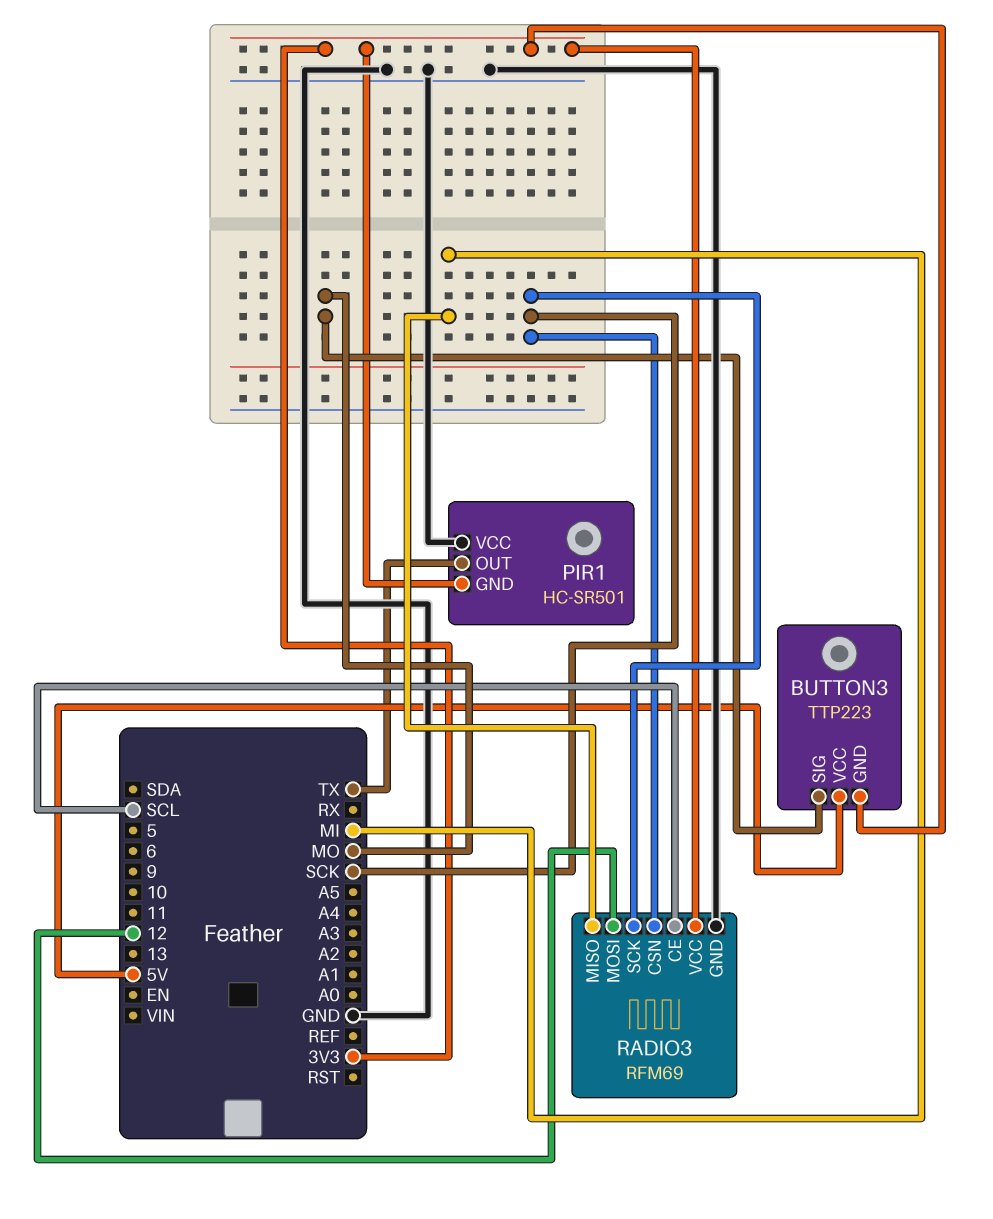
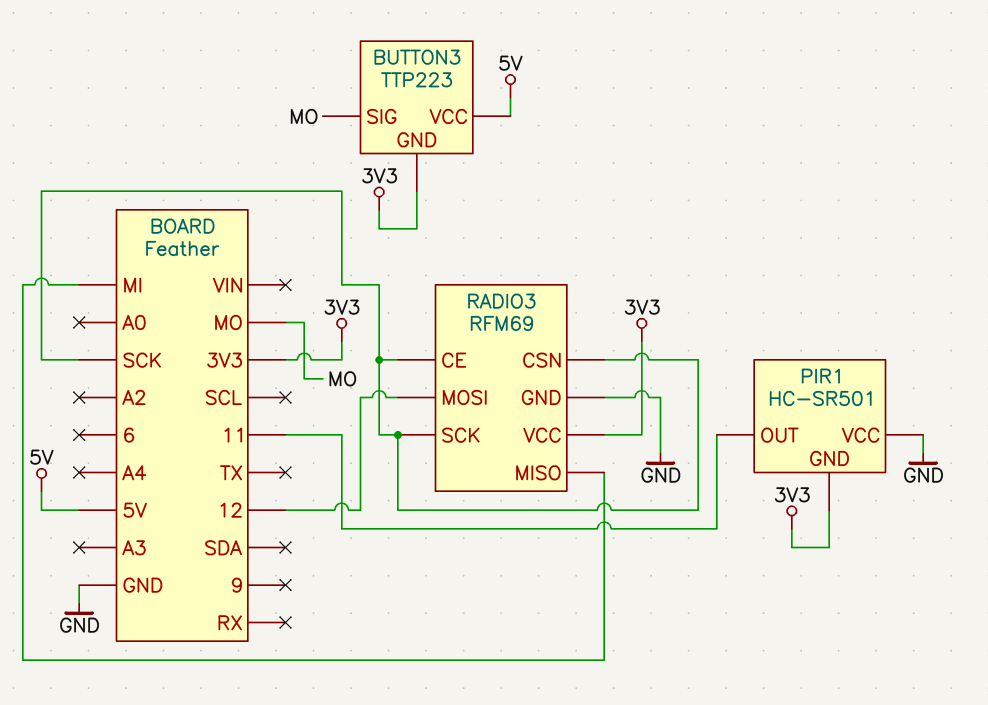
PIR1 pin OUT: TX -> 11
RADIO3 pin CE: SCL -> SCK

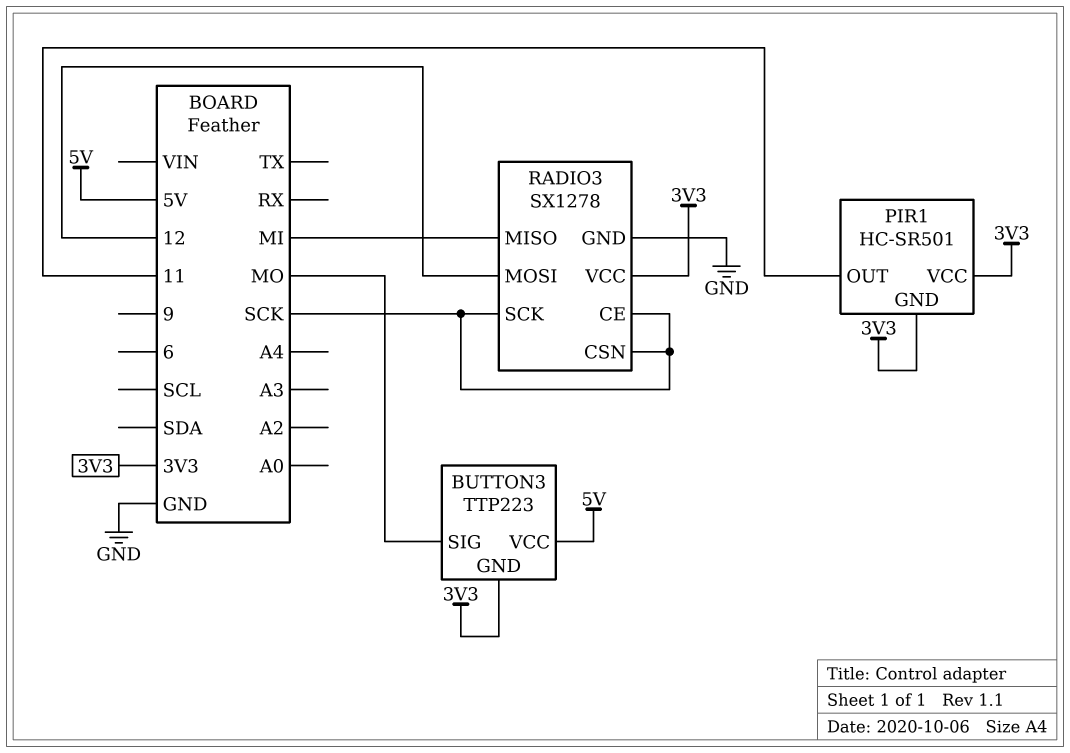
PIR1 pin VCC: GND -> 3V3
RADIO3: RFM69 -> SX1278

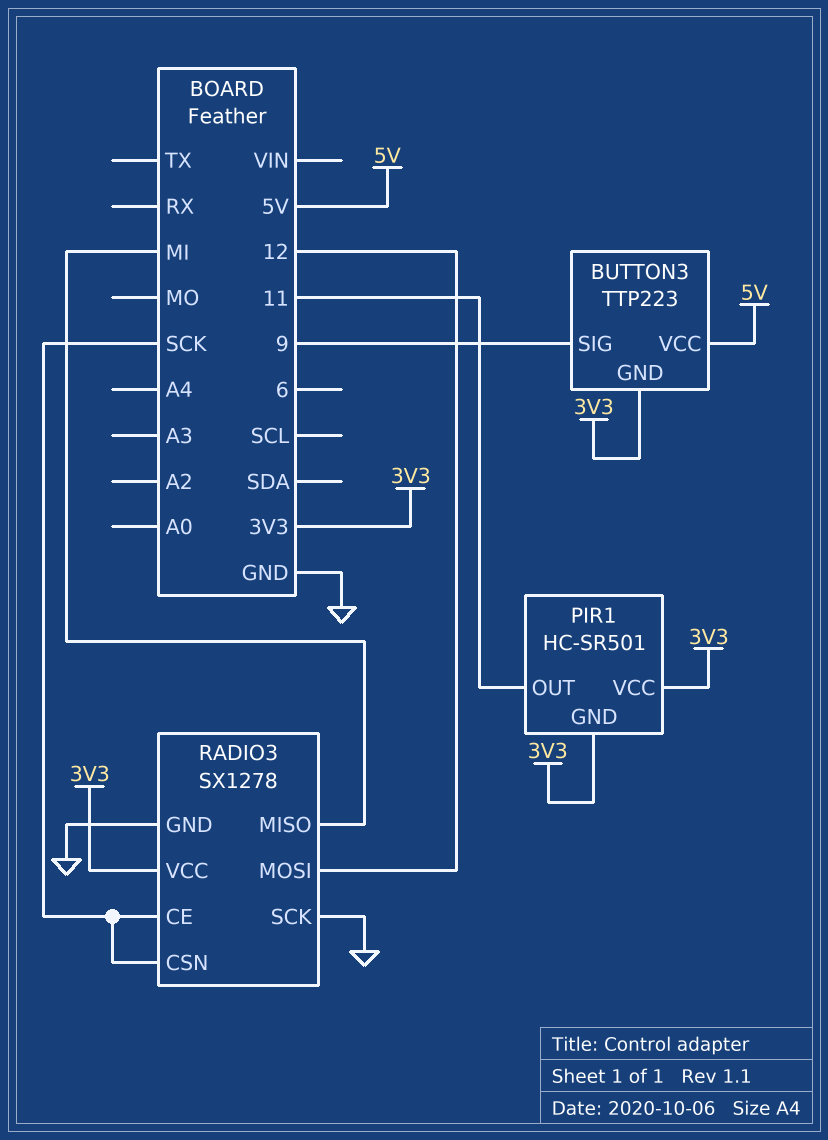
BUTTON3 pin SIG: MO -> 9
RADIO3 pin SCK: SCK -> GND

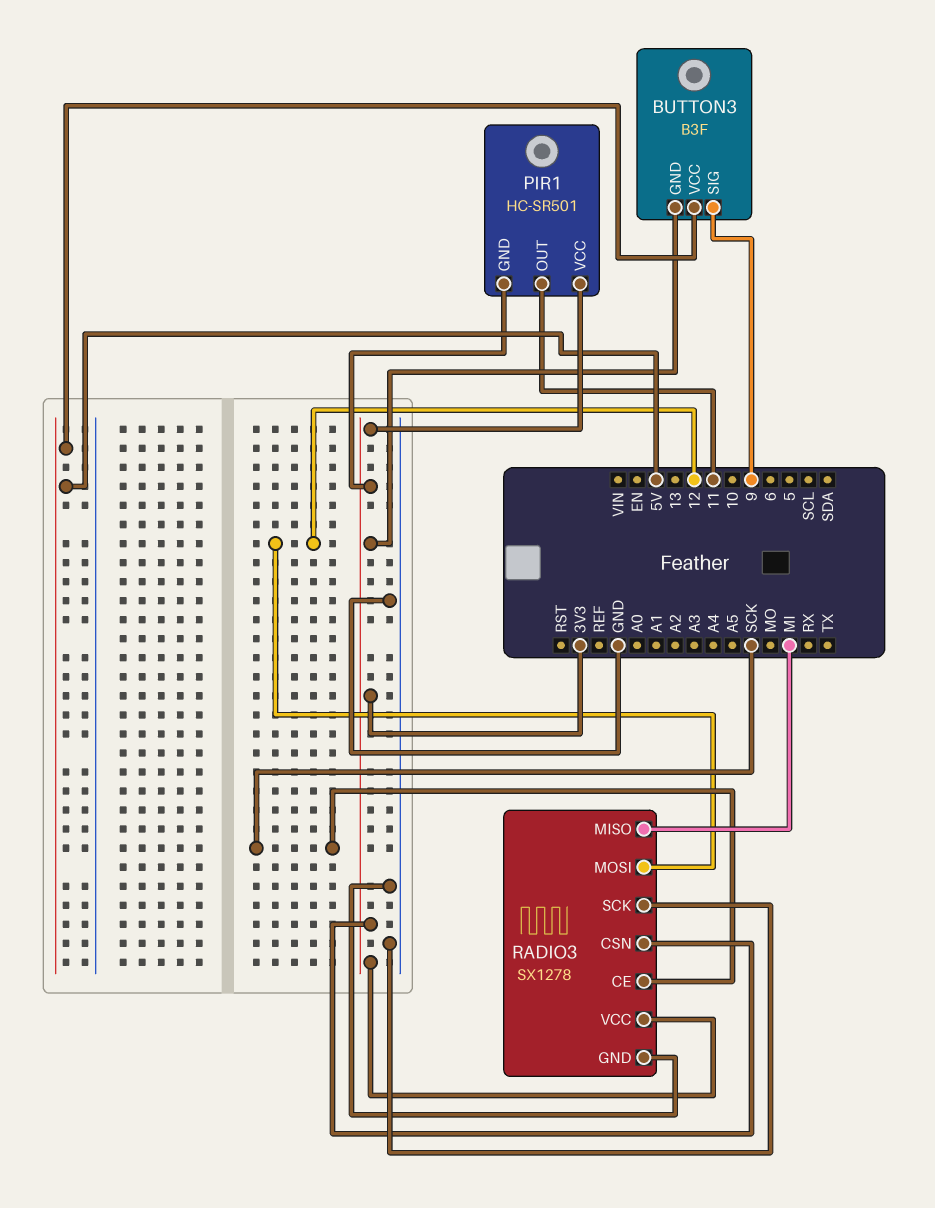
BUTTON3: TTP223 -> B3F
RADIO3 pin CSN: SCK -> 3V3

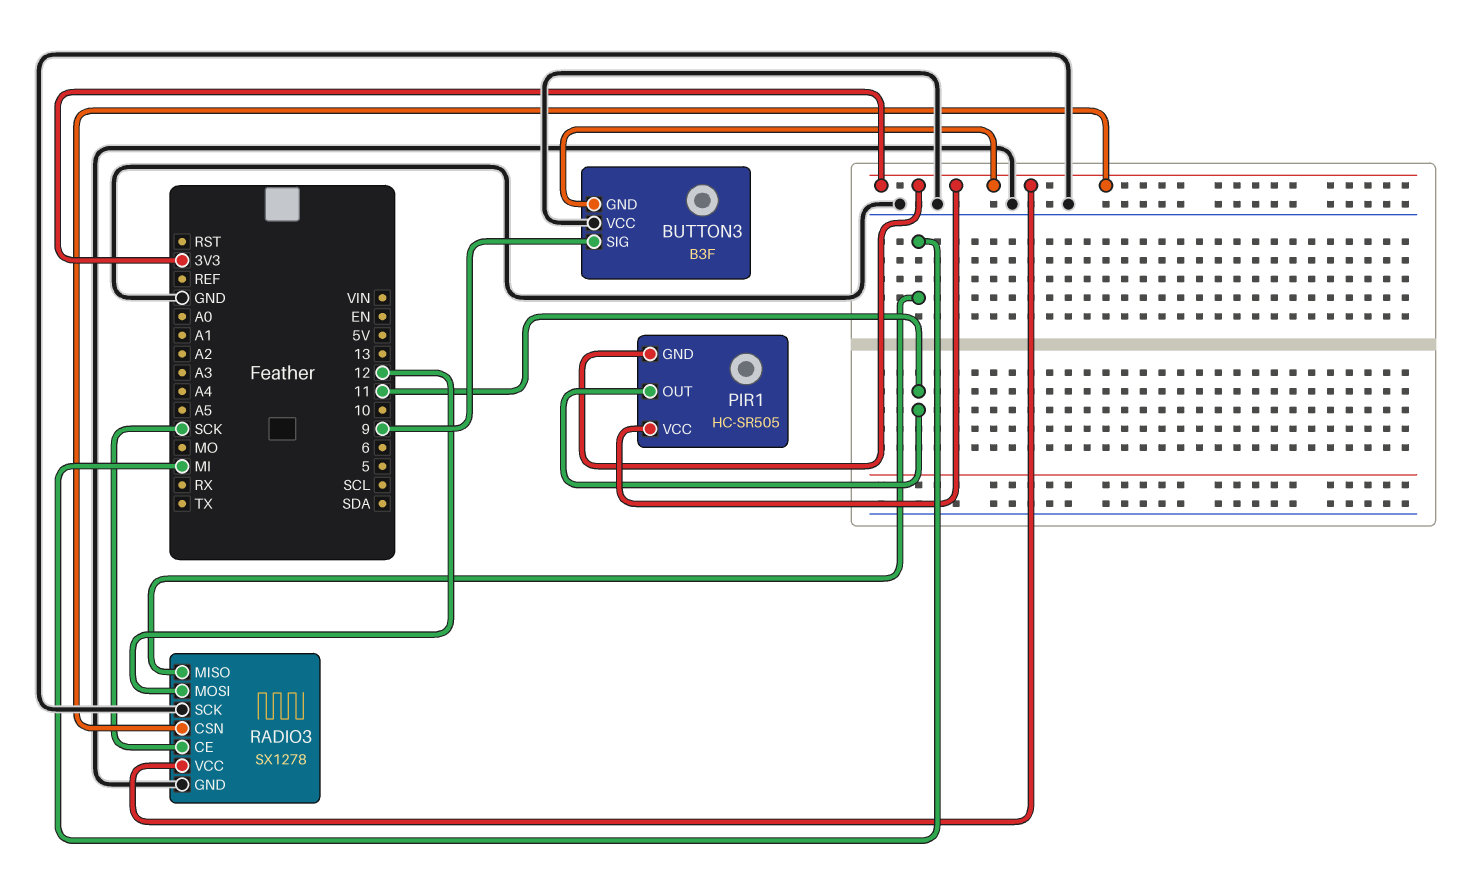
BUTTON3 pin VCC: 5V -> GND
PIR1: HC-SR501 -> HC-SR505

